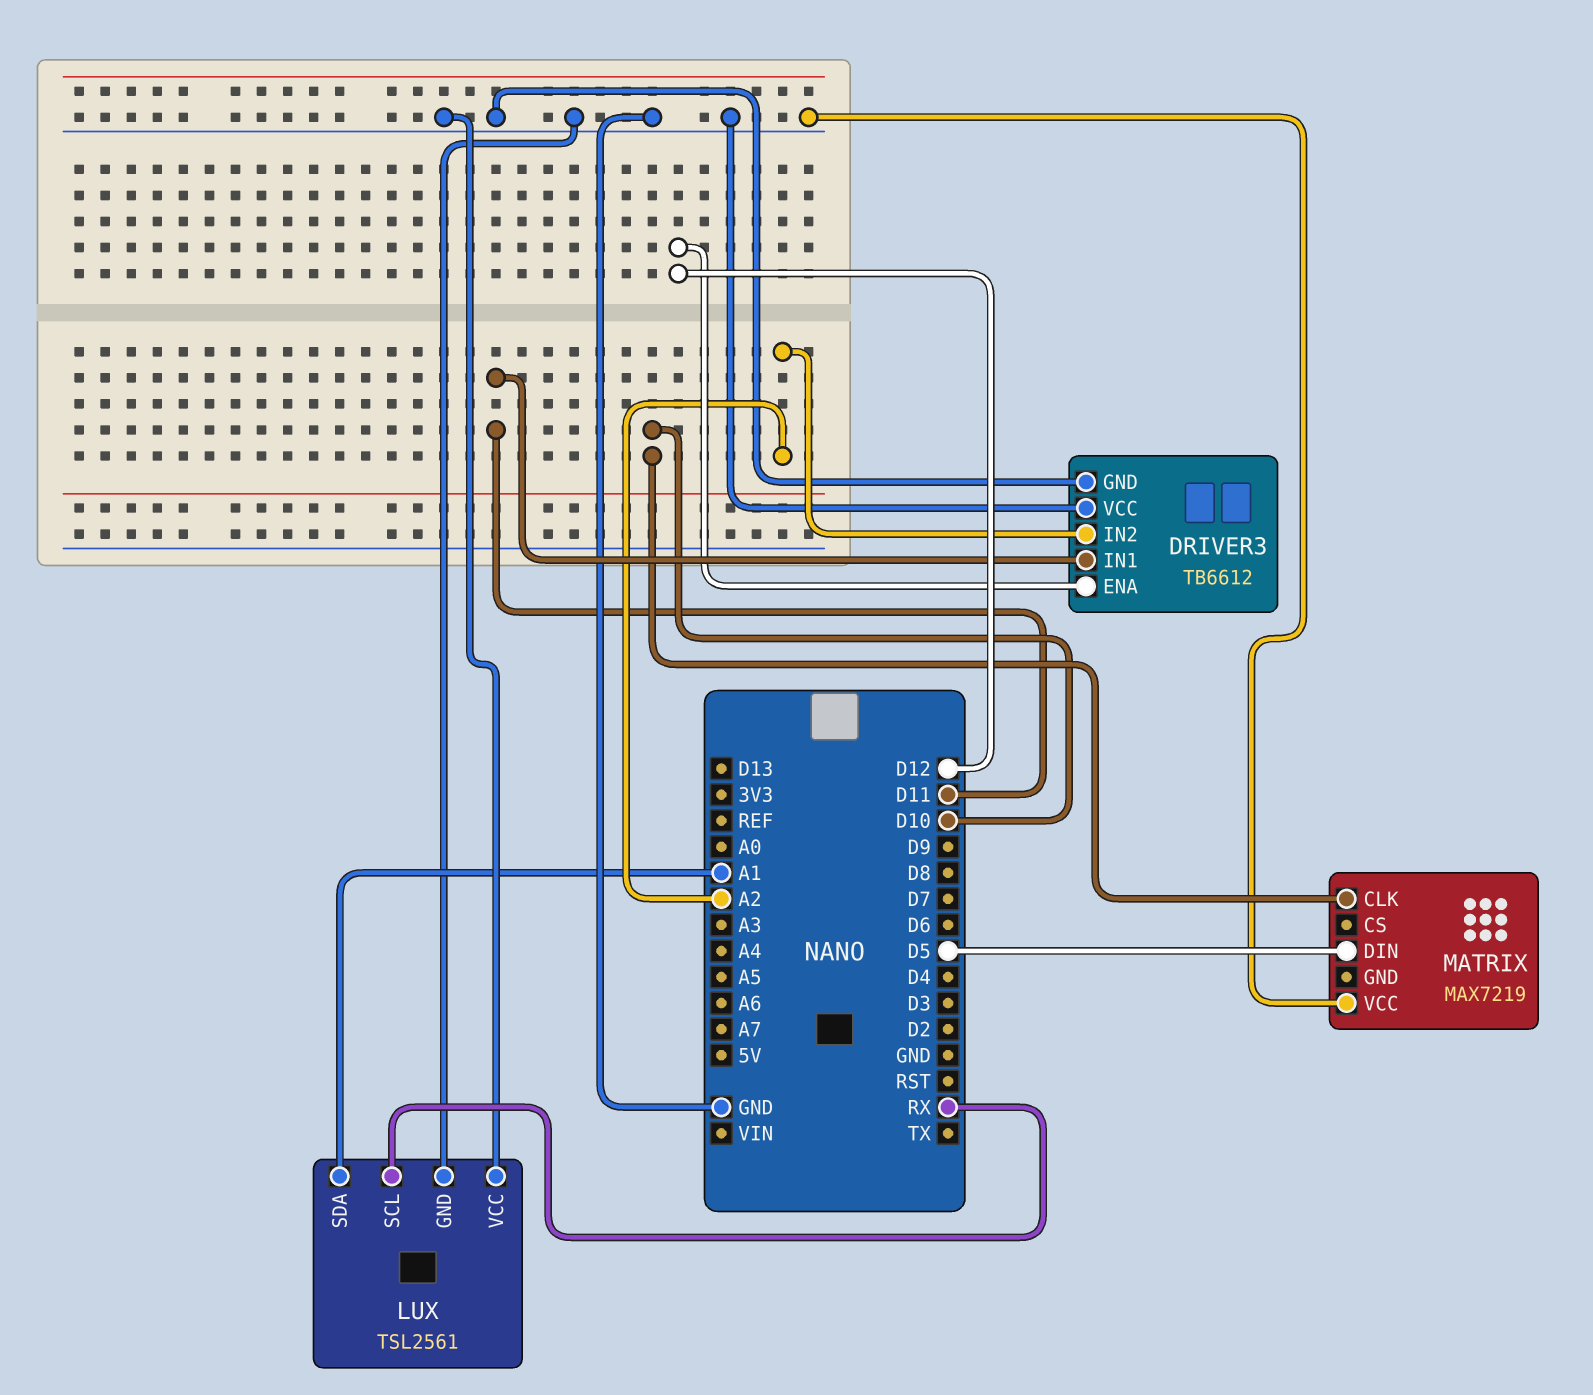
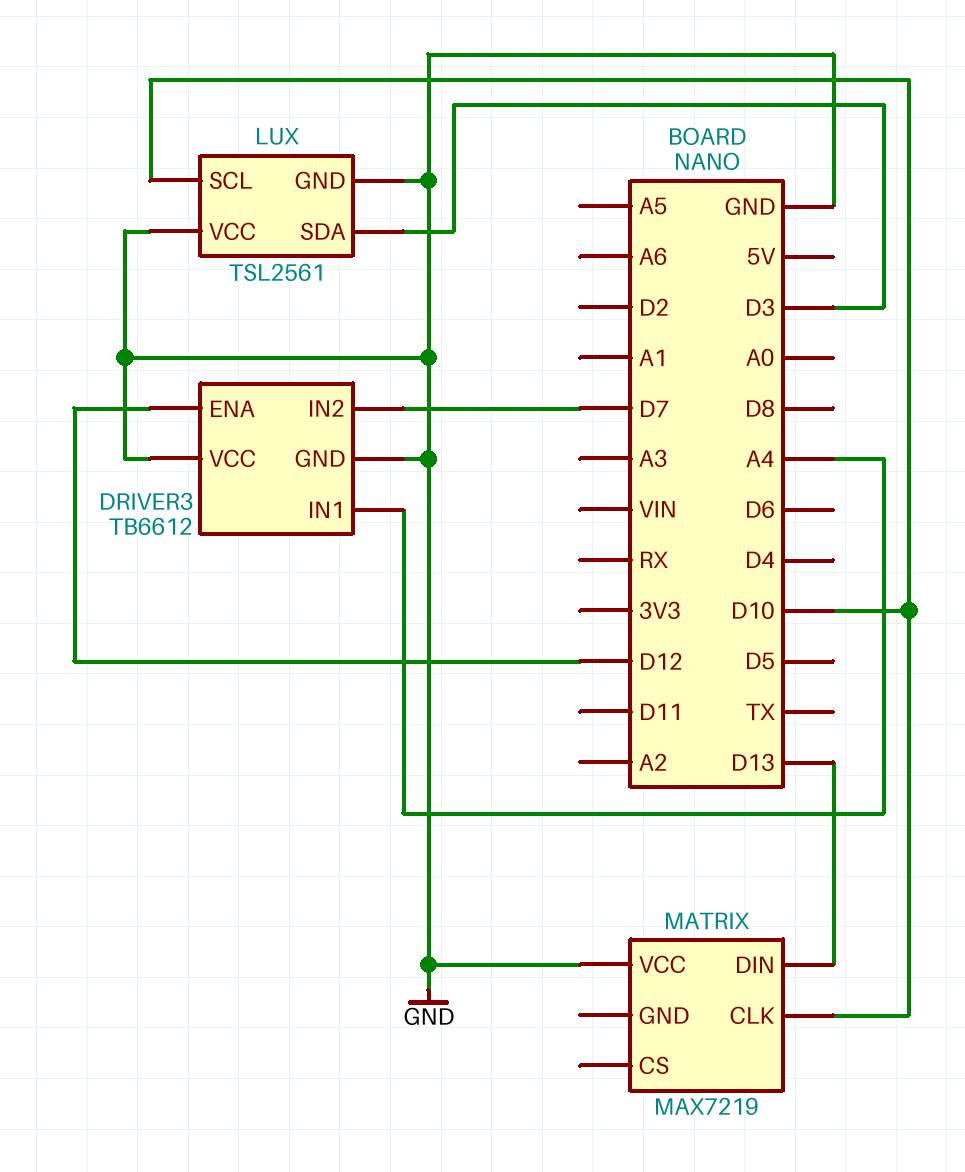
DRIVER3 pin IN1: D11 -> A4
DRIVER3 pin IN2: A2 -> D7
LUX pin SCL: RX -> D10
LUX pin SDA: A1 -> D3
MATRIX pin DIN: D5 -> D13

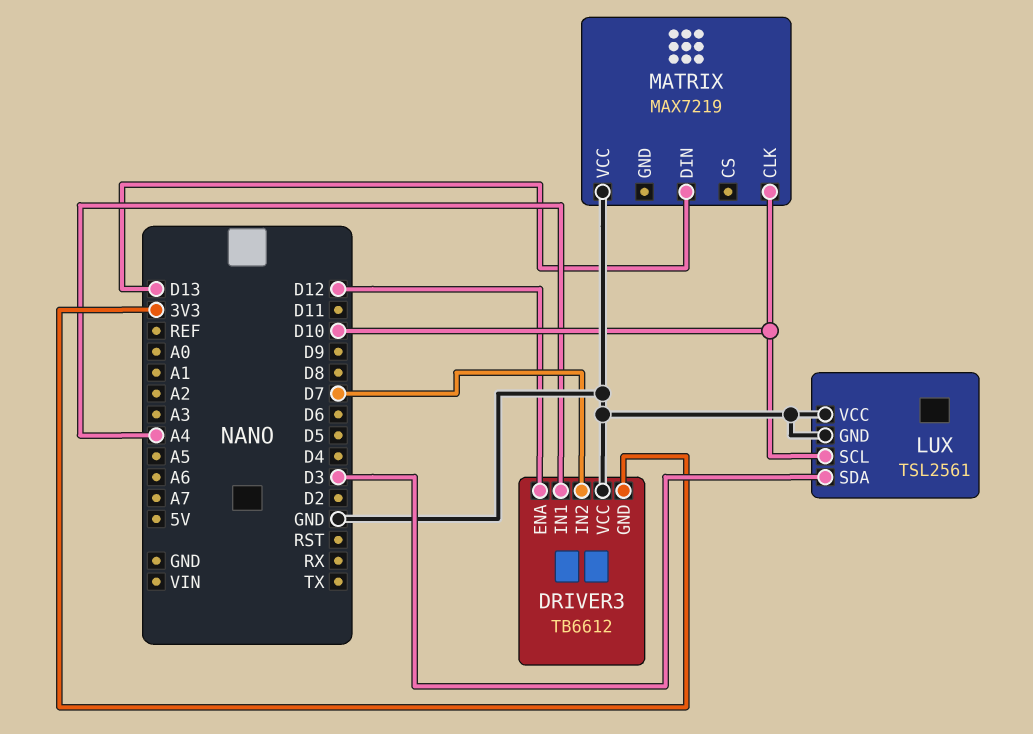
DRIVER3 pin GND: GND -> 3V3

